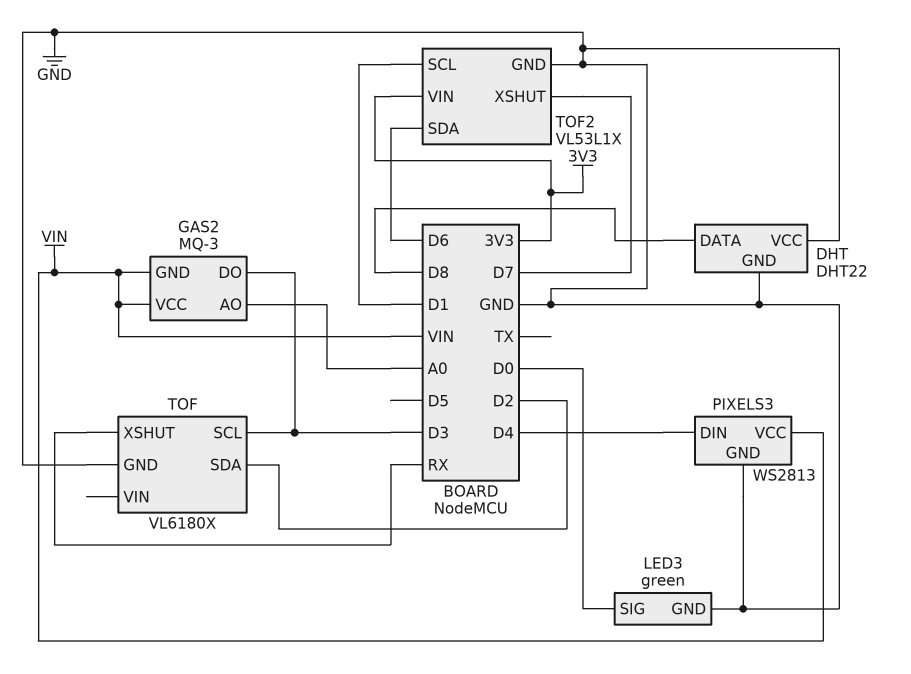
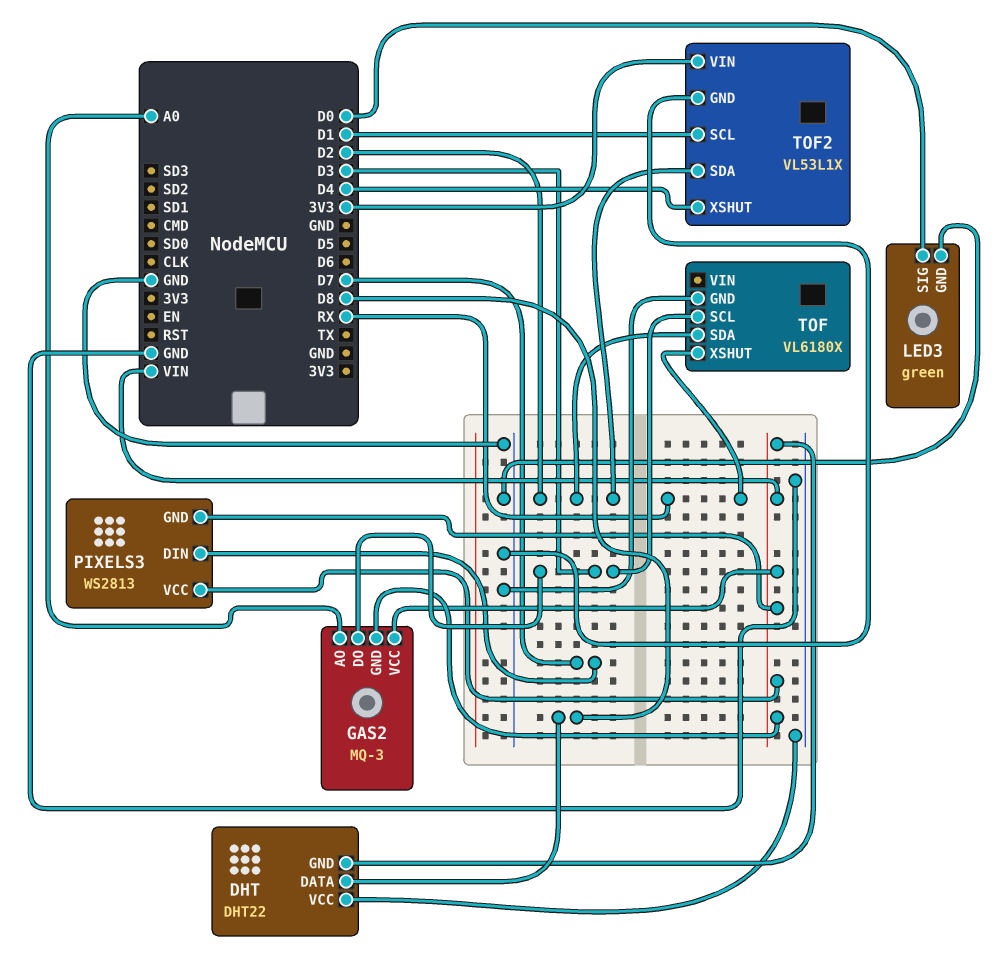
DHT pin GND: GND -> VIN
PIXELS3 pin DIN: D4 -> D7
PIXELS3 pin GND: GND -> VIN
TOF2 pin SDA: D6 -> D2
TOF2 pin XSHUT: D7 -> D4

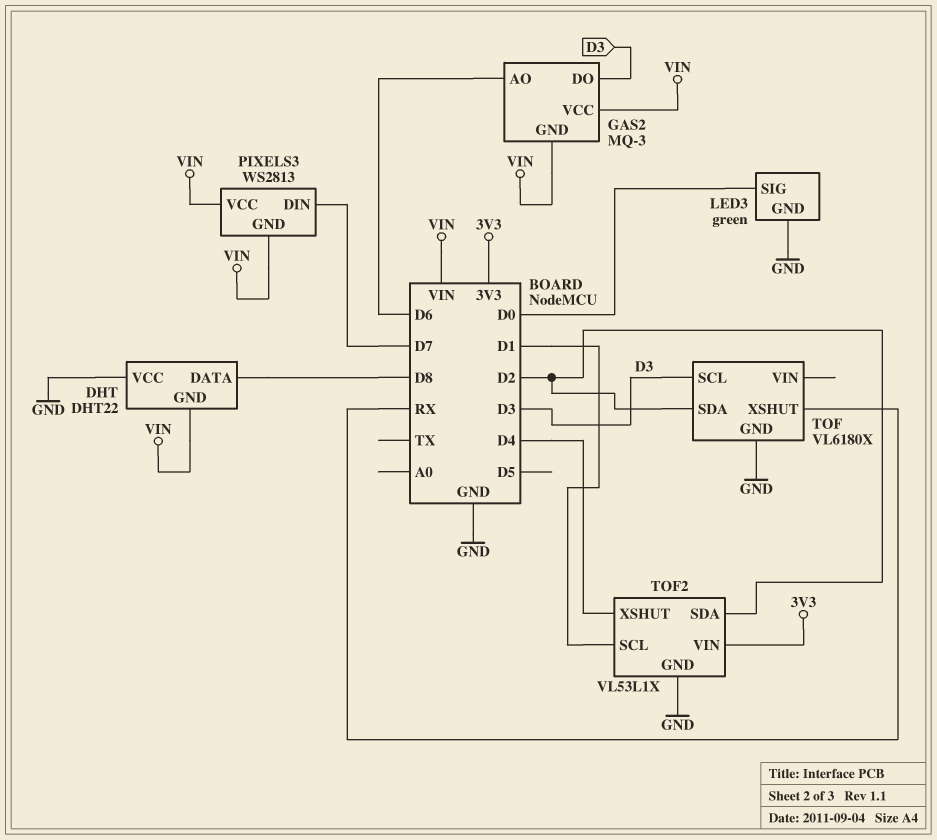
GAS2 pin AO: A0 -> D6

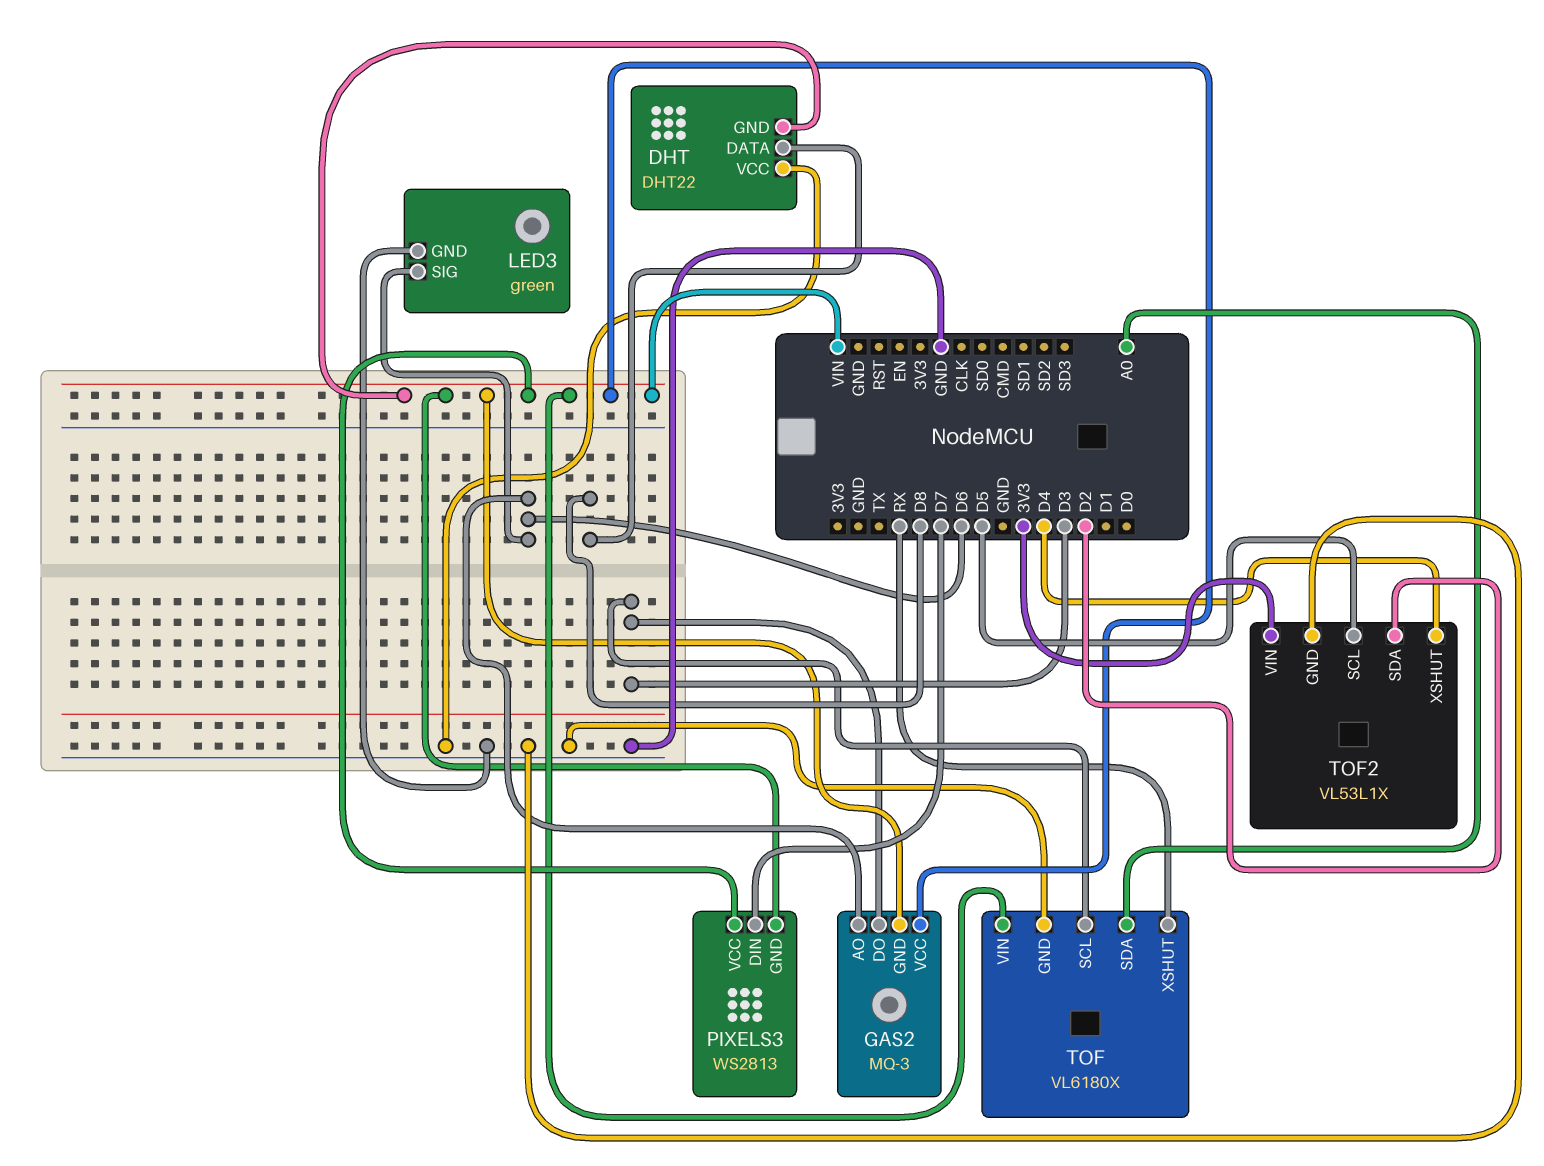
LED3 pin SIG: D0 -> D6
TOF pin SDA: D2 -> A0
TOF pin VIN: none -> VIN
TOF2 pin SCL: D1 -> D5

